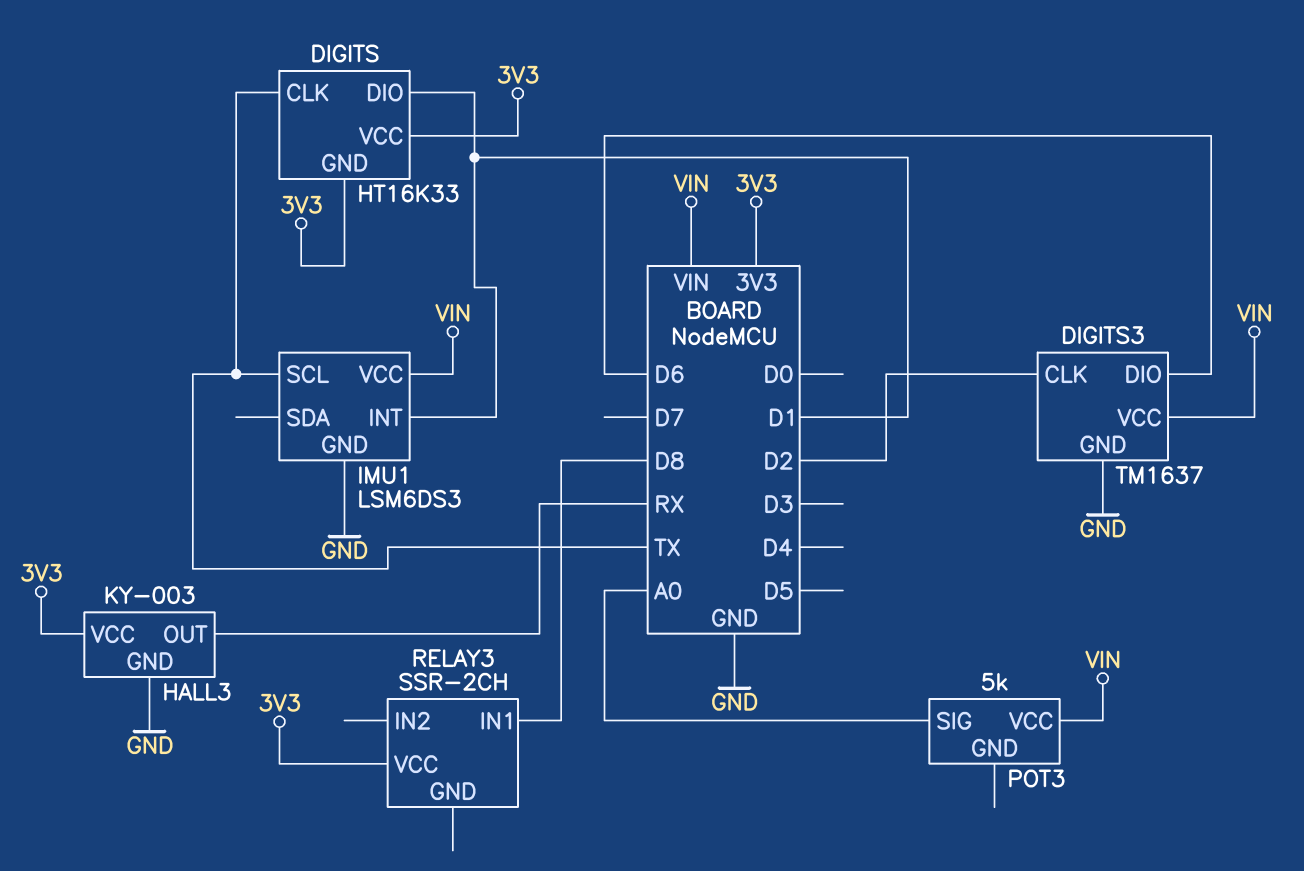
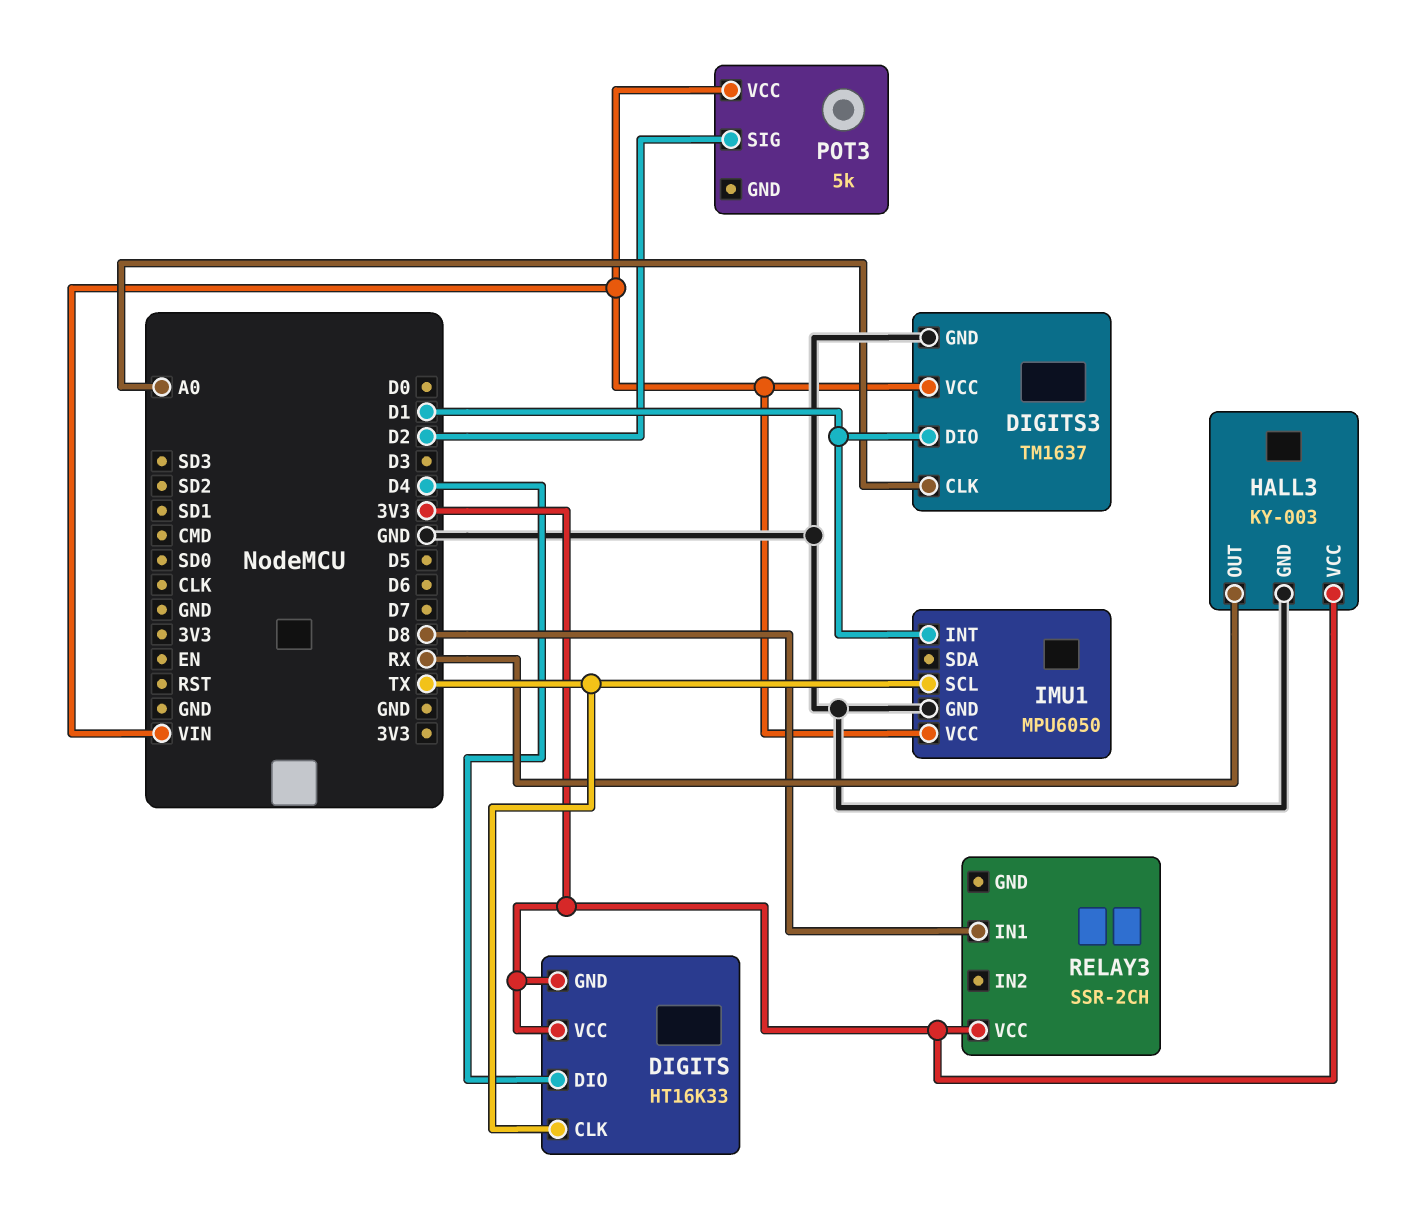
DIGITS pin DIO: D1 -> D4
DIGITS3 pin CLK: D2 -> A0
DIGITS3 pin DIO: D6 -> D1
IMU1: LSM6DS3 -> MPU6050
POT3 pin SIG: A0 -> D2

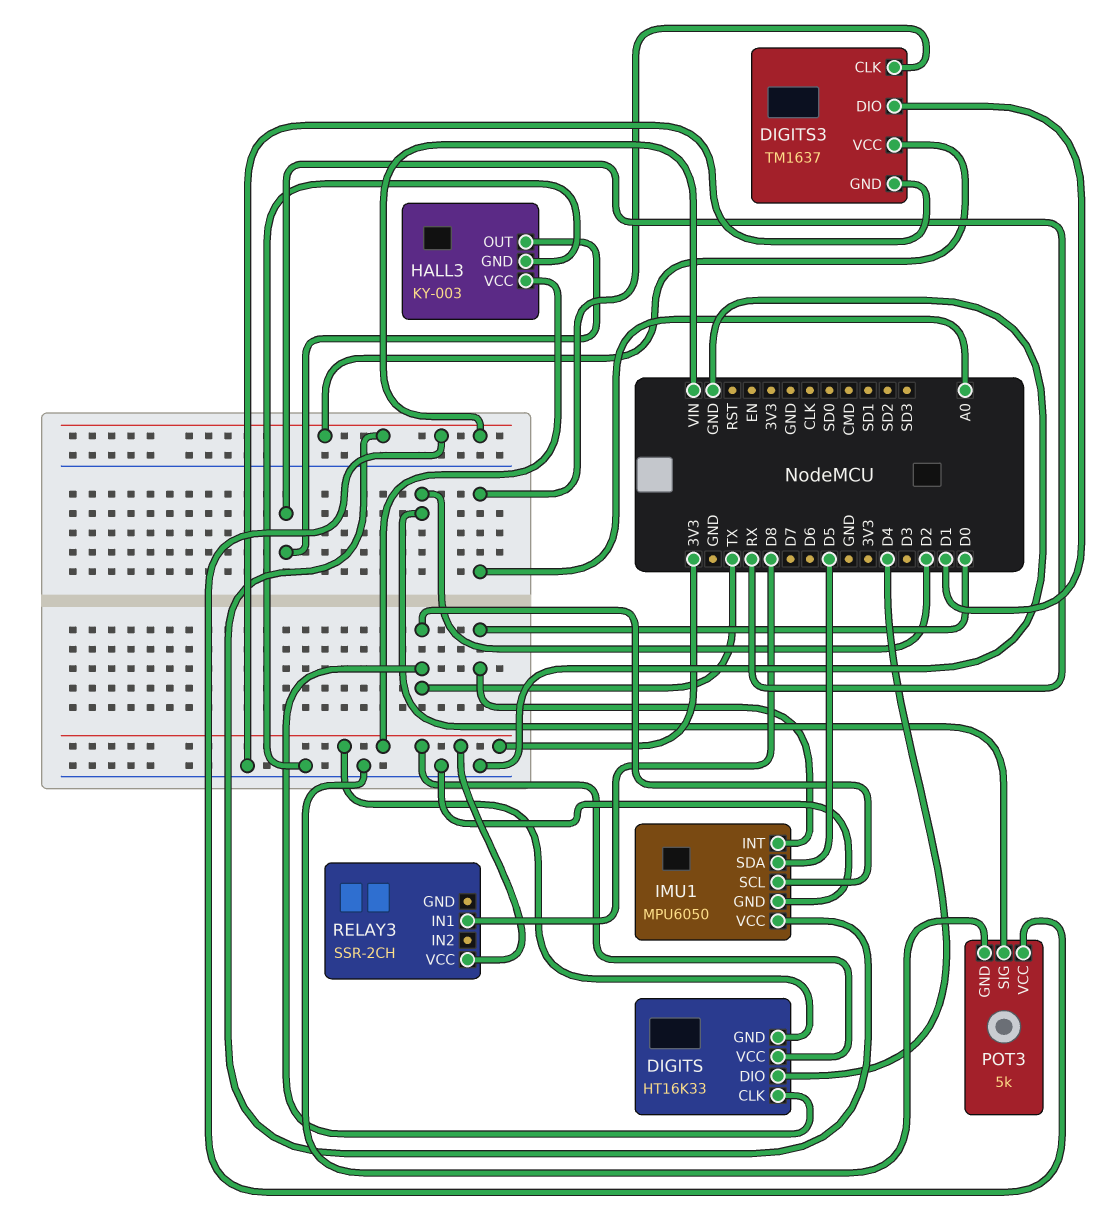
IMU1 pin INT: D1 -> D0
IMU1 pin SDA: none -> D5
POT3 pin GND: none -> GND

